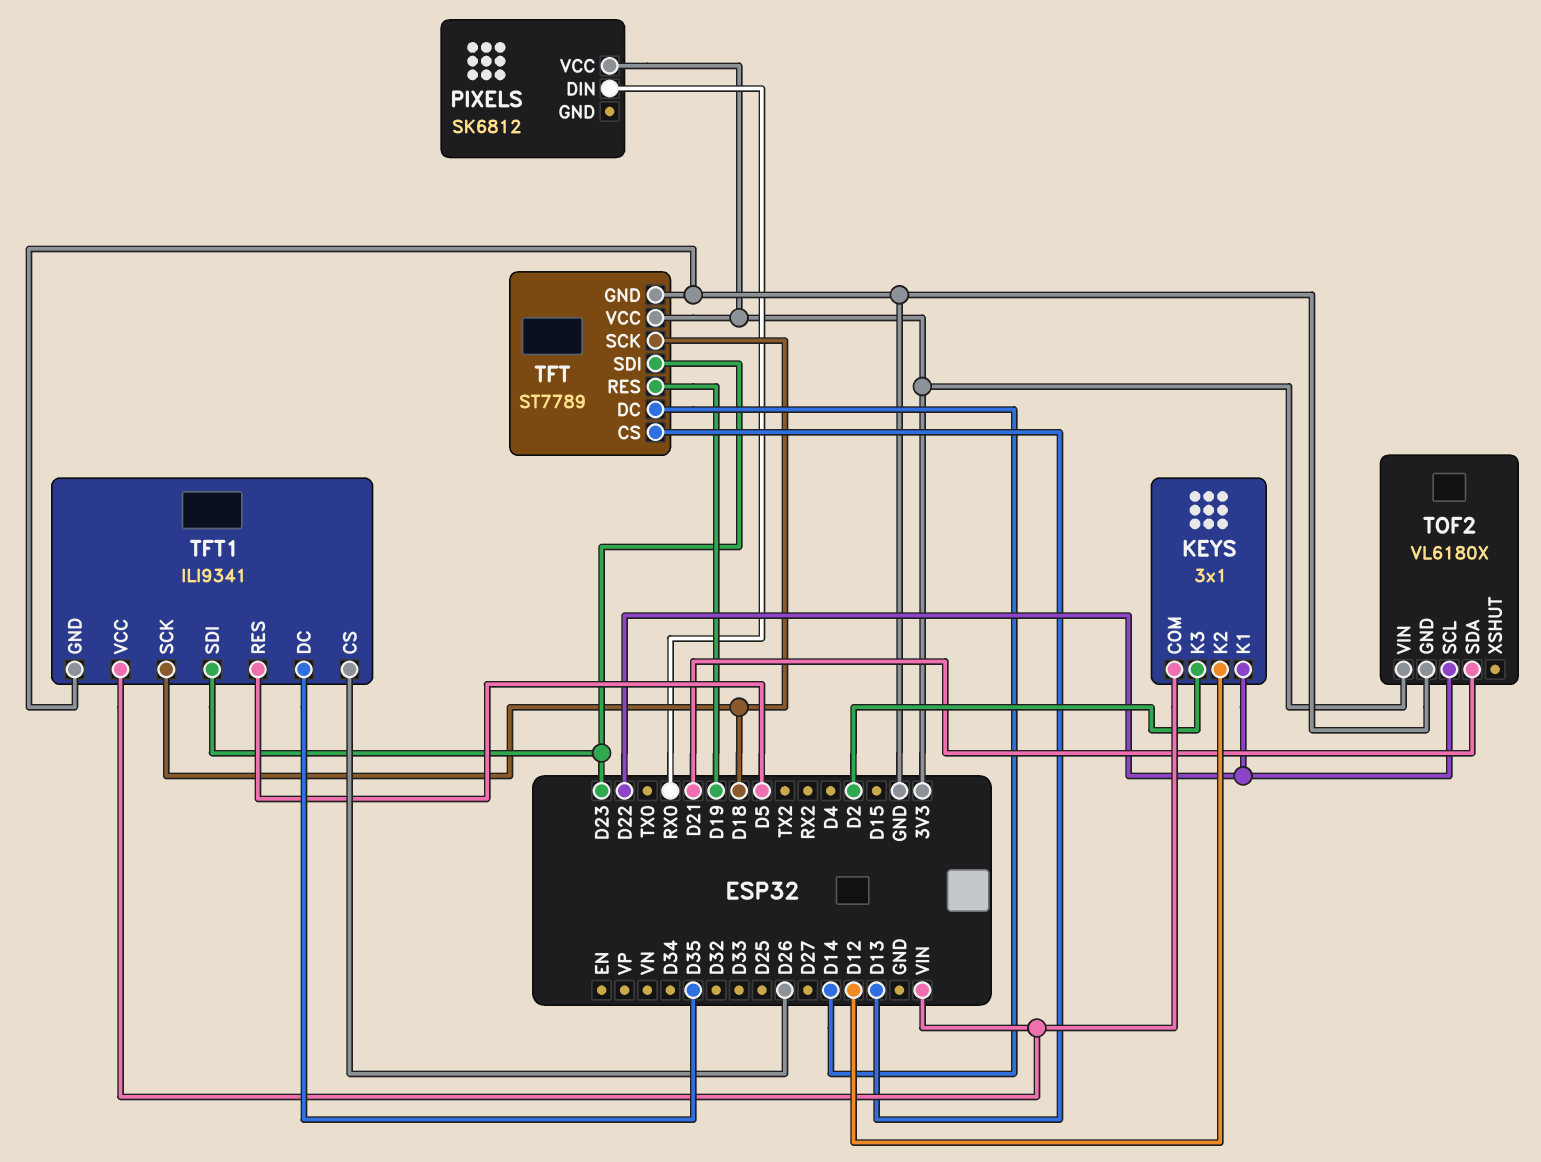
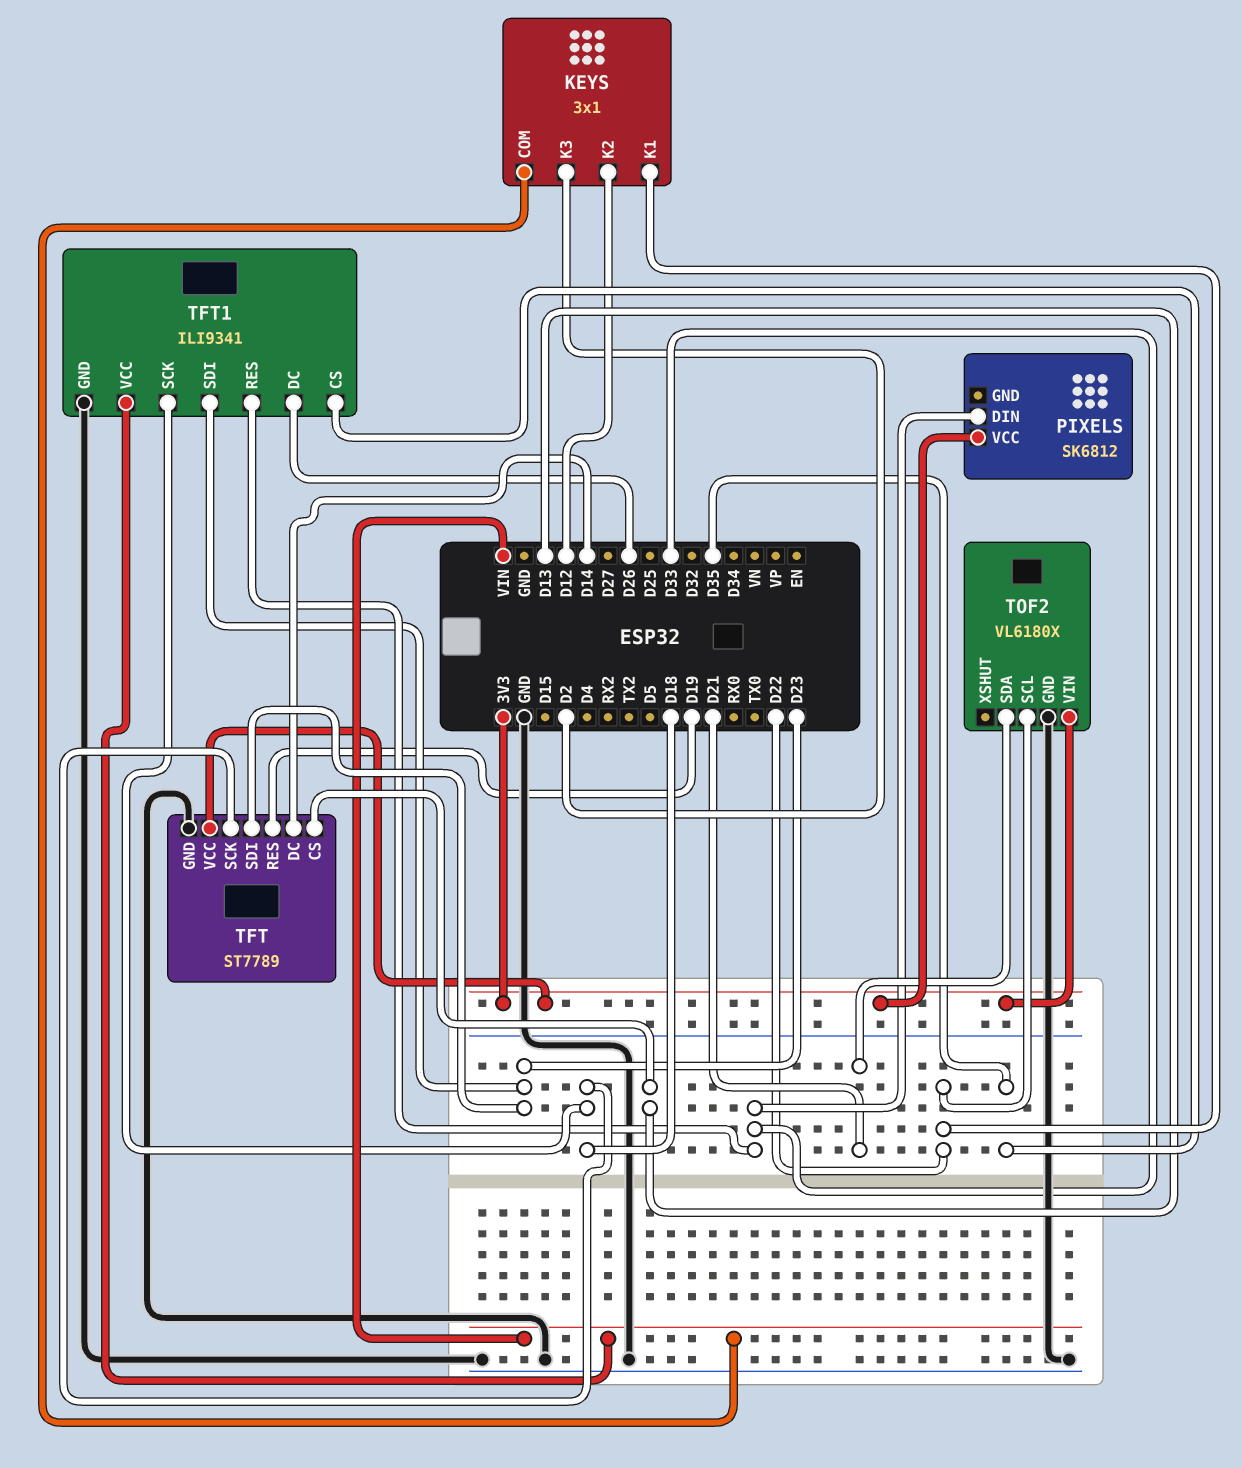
PIXELS pin DIN: RX0 -> D33
TFT1 pin CS: D26 -> D35
TFT1 pin DC: D35 -> D26
TFT1 pin RES: D5 -> D33

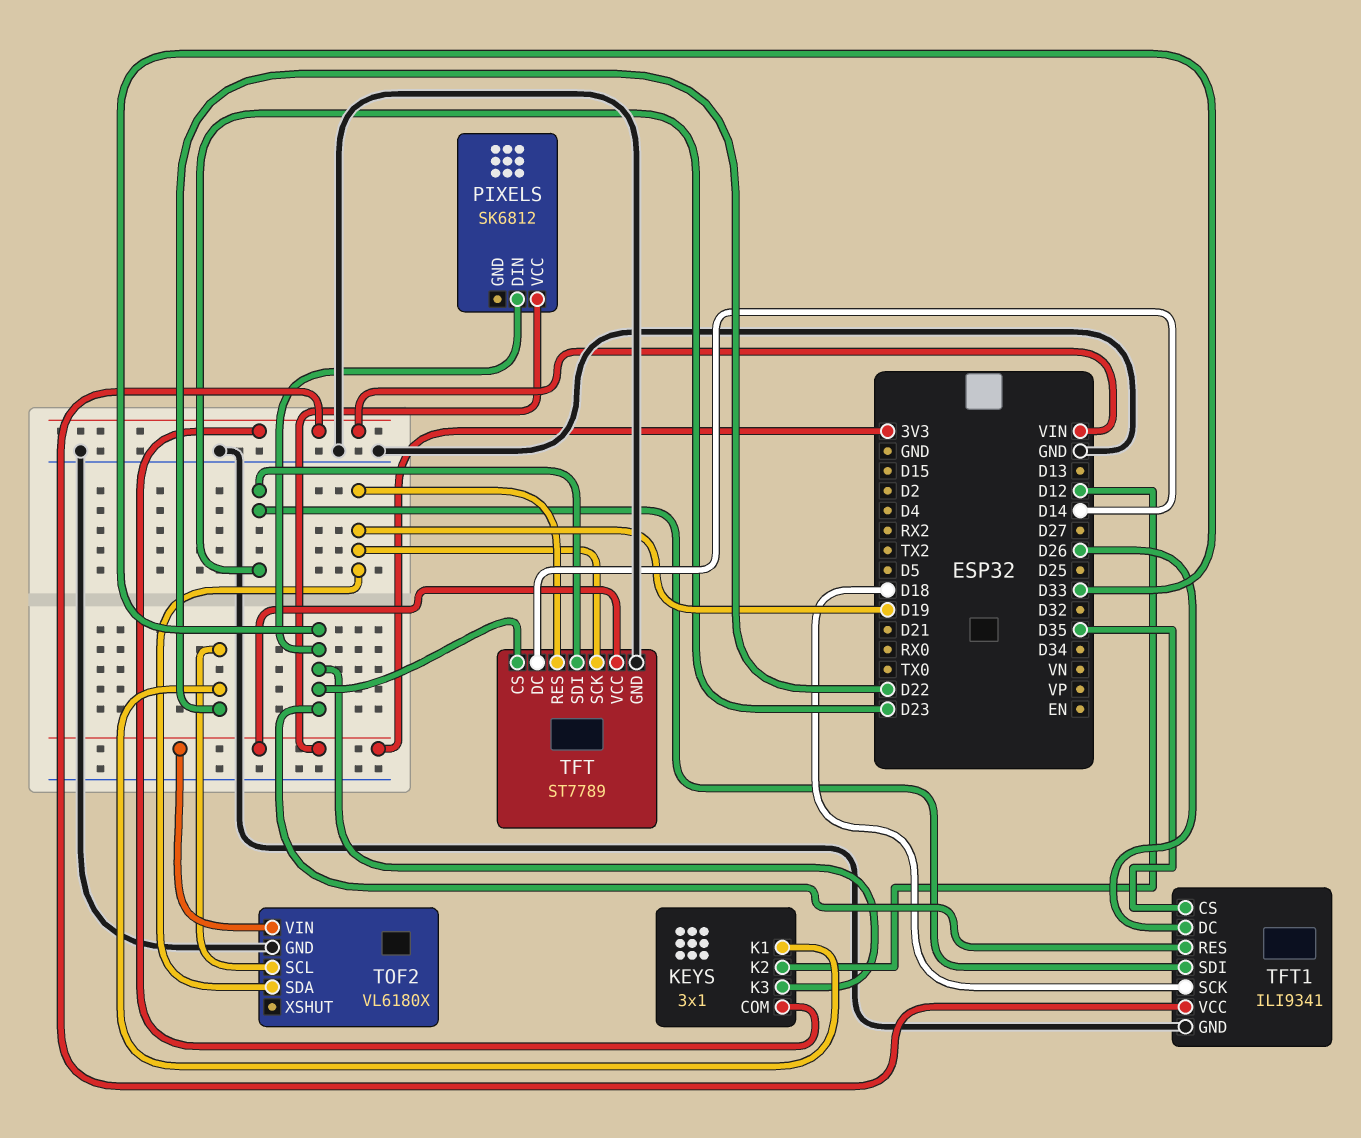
KEYS pin K3: D2 -> D33
TFT pin CS: D13 -> D33
TFT pin SCK: D18 -> D19
TOF2 pin SDA: D21 -> D19

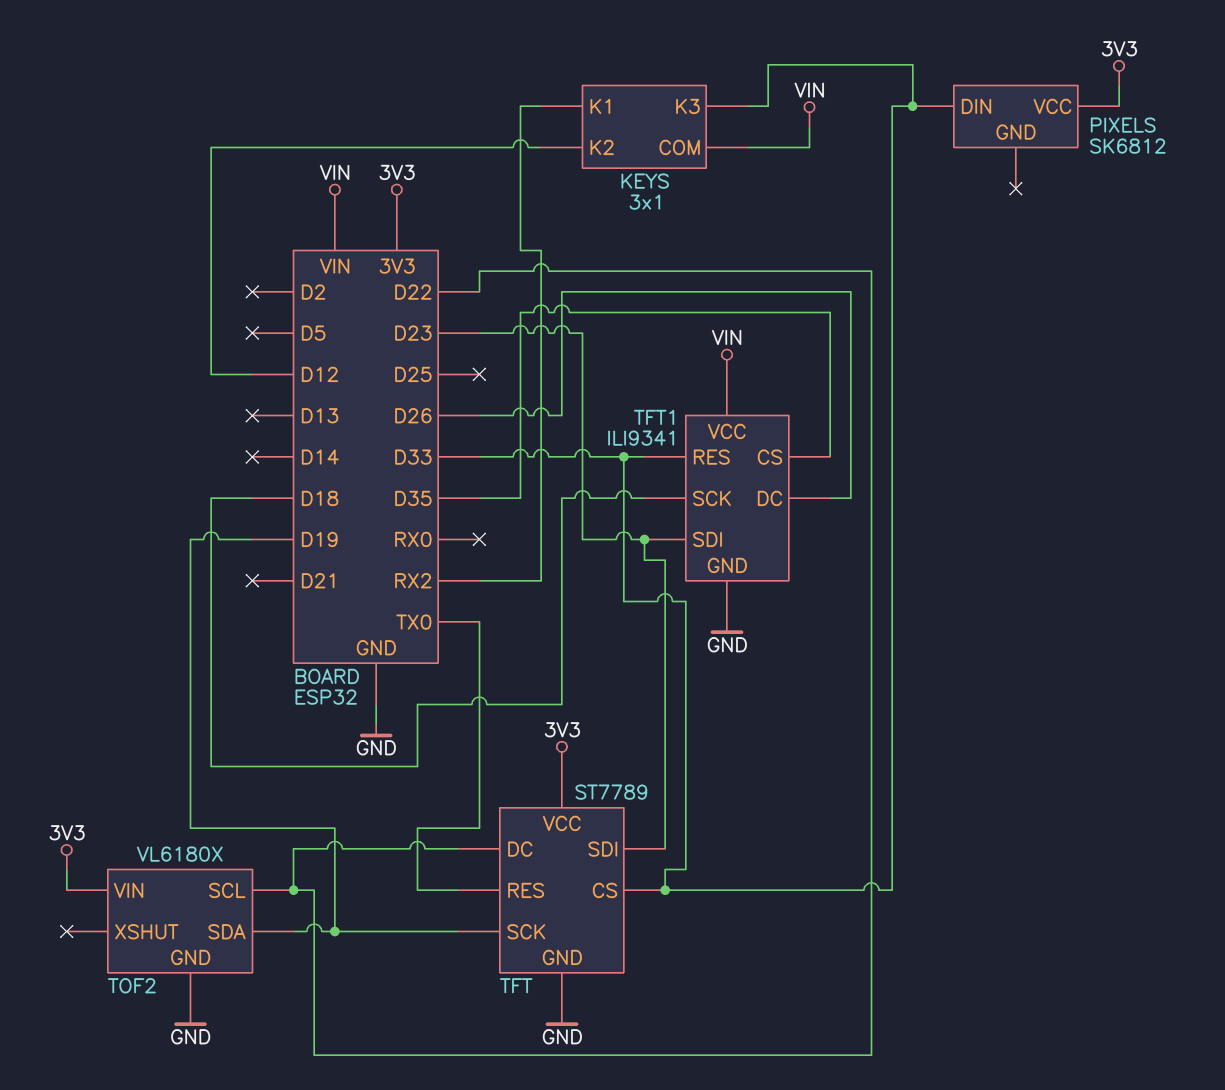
KEYS pin K1: D22 -> RX2
TFT pin DC: D14 -> D22
TFT pin RES: D19 -> TX0

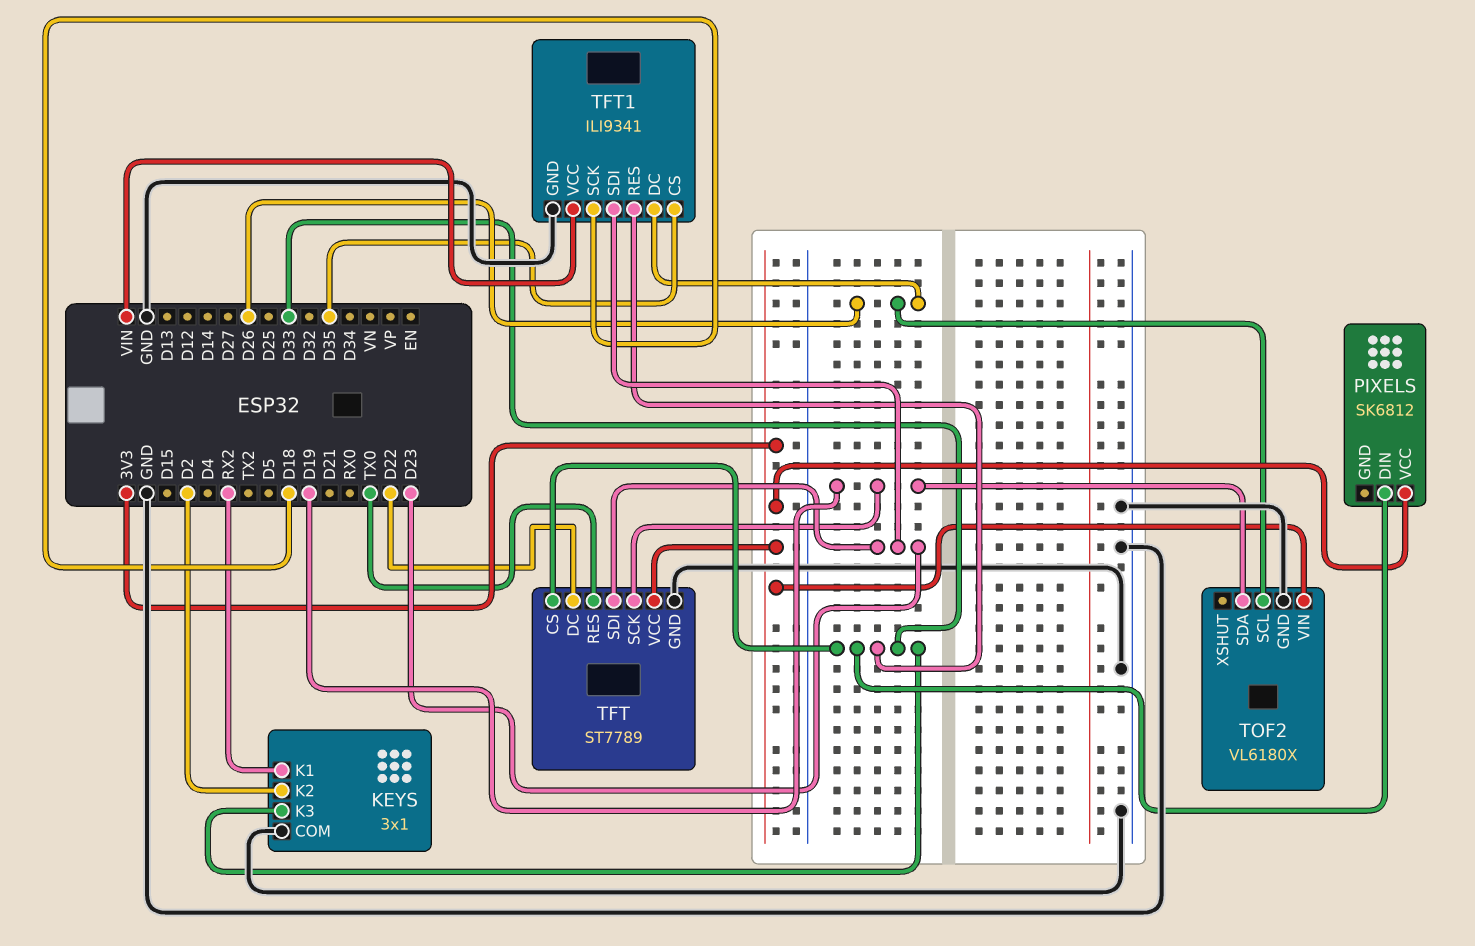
KEYS pin COM: VIN -> GND
KEYS pin K2: D12 -> D2
TOF2 pin SCL: D22 -> D26

